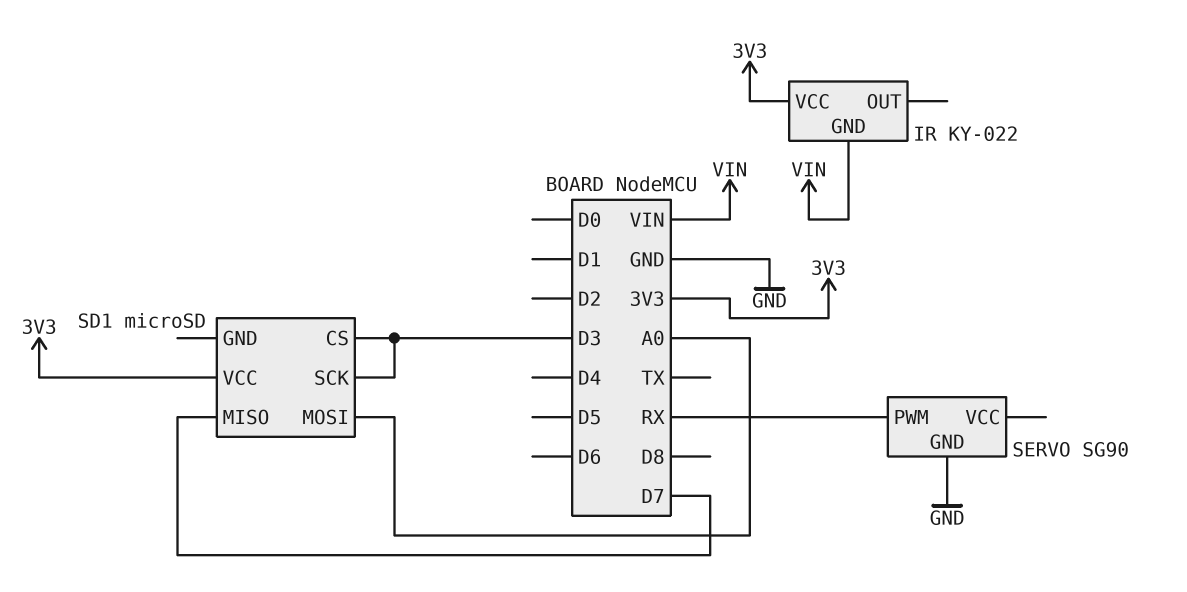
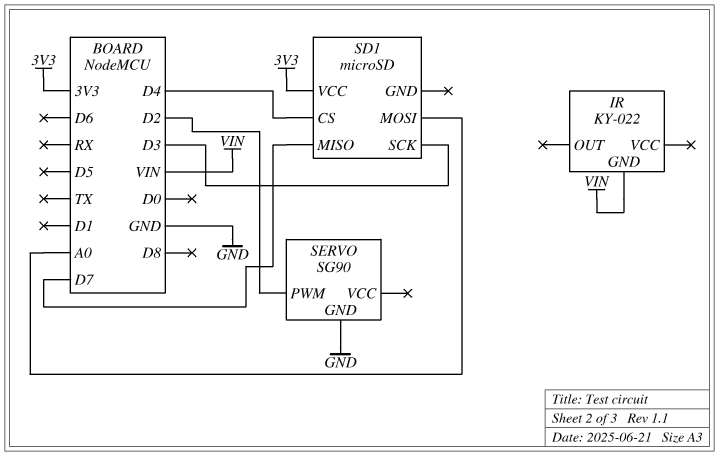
IR pin VCC: 3V3 -> none
SD1 pin CS: D3 -> D4
SERVO pin PWM: RX -> D2

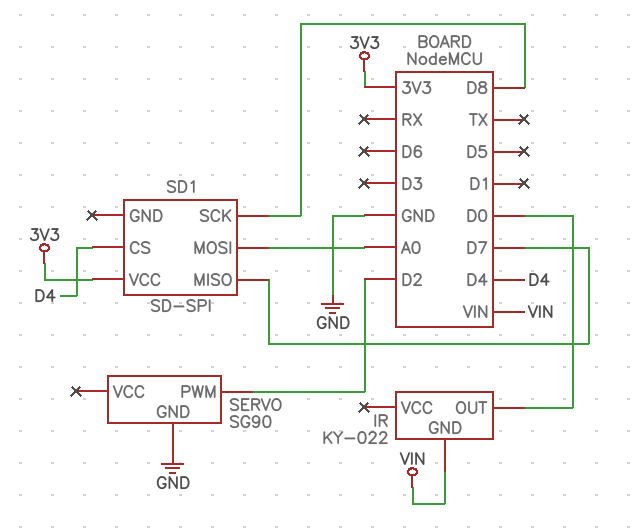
IR pin OUT: none -> D0
SD1: microSD -> SD-SPI
SD1 pin SCK: D3 -> D8

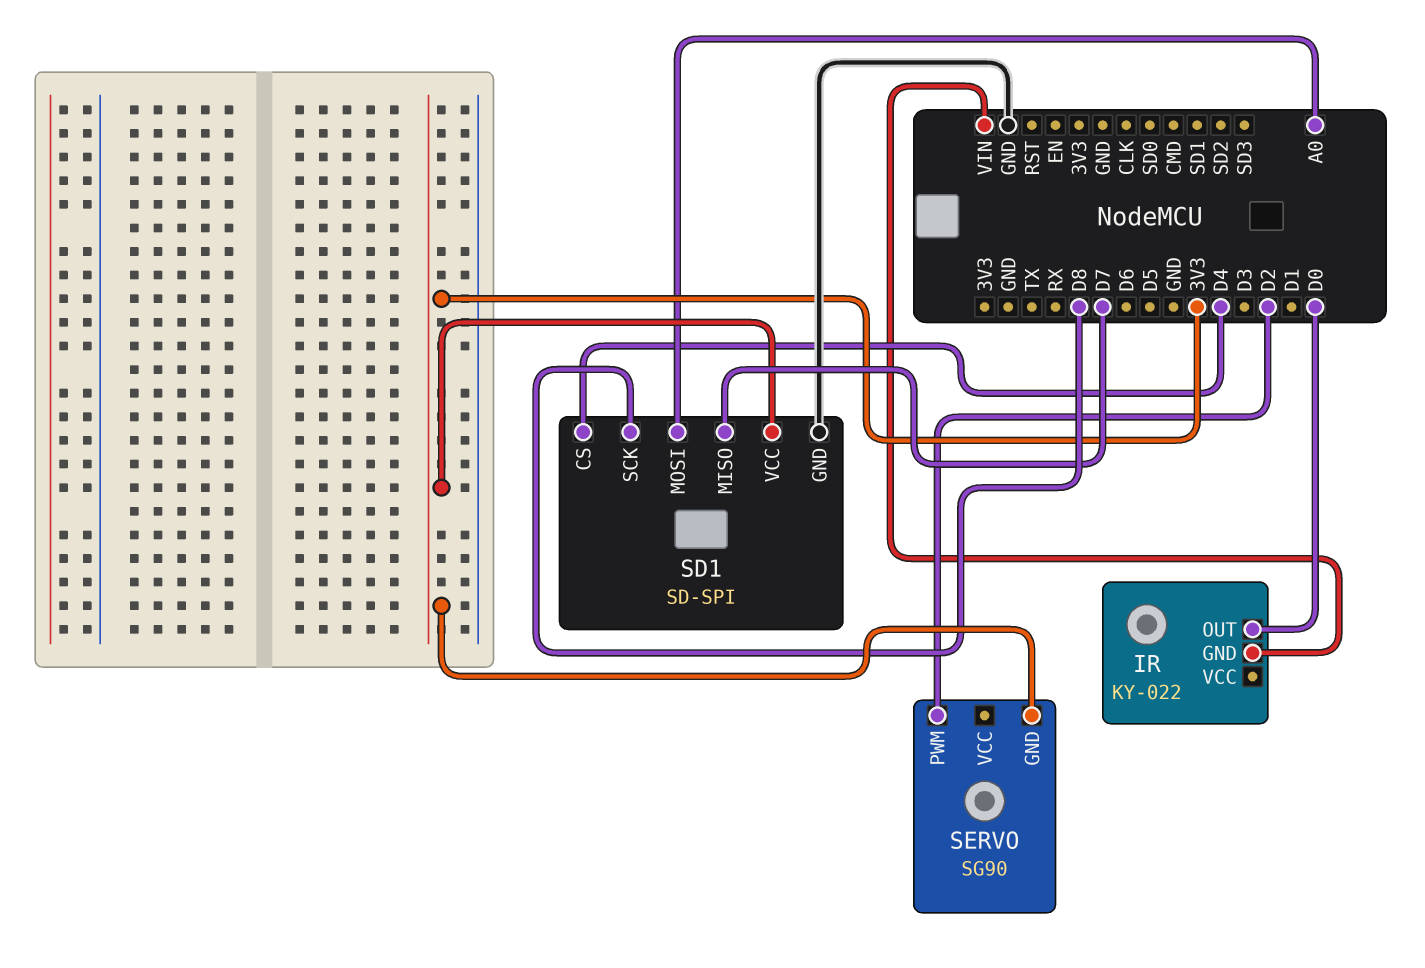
SD1 pin GND: none -> GND
SERVO pin GND: GND -> 3V3

